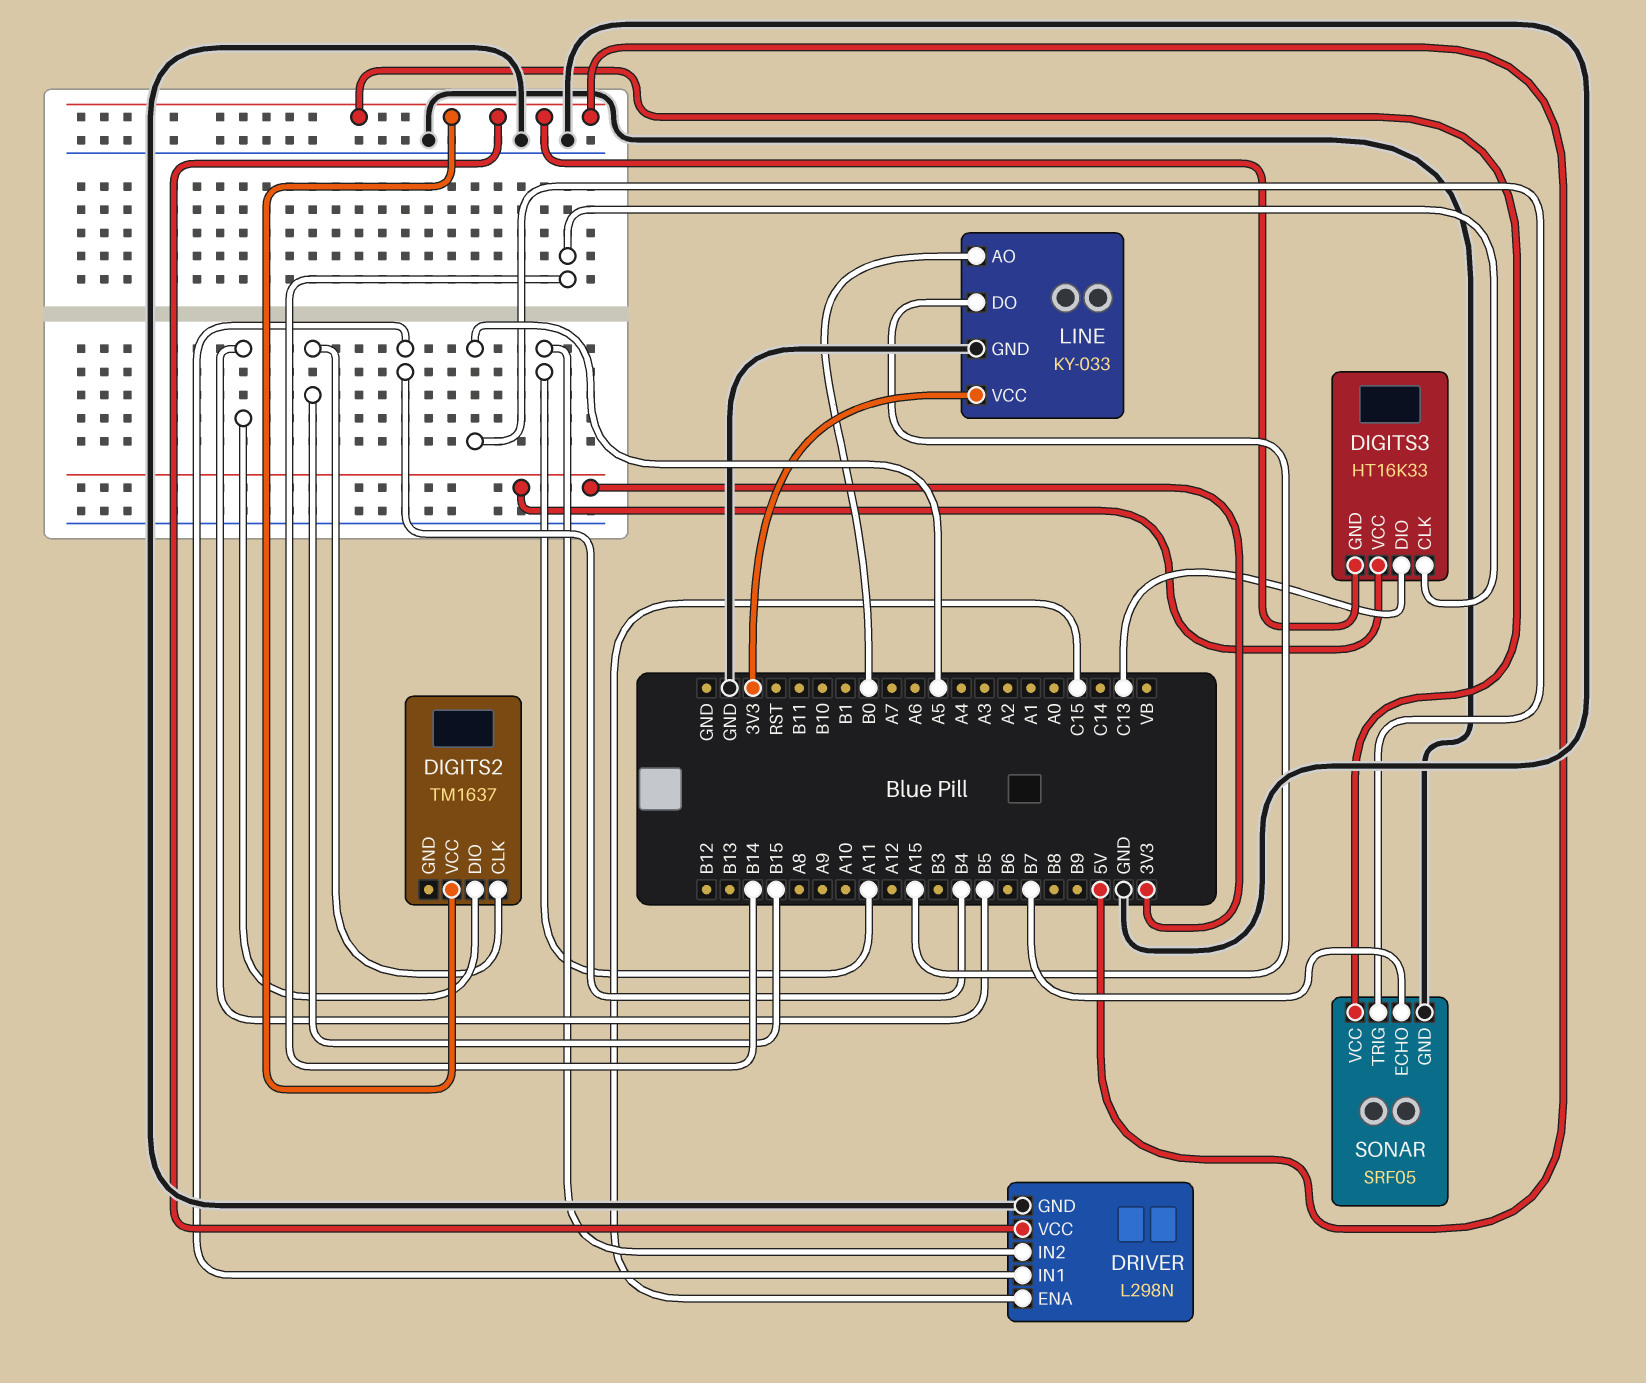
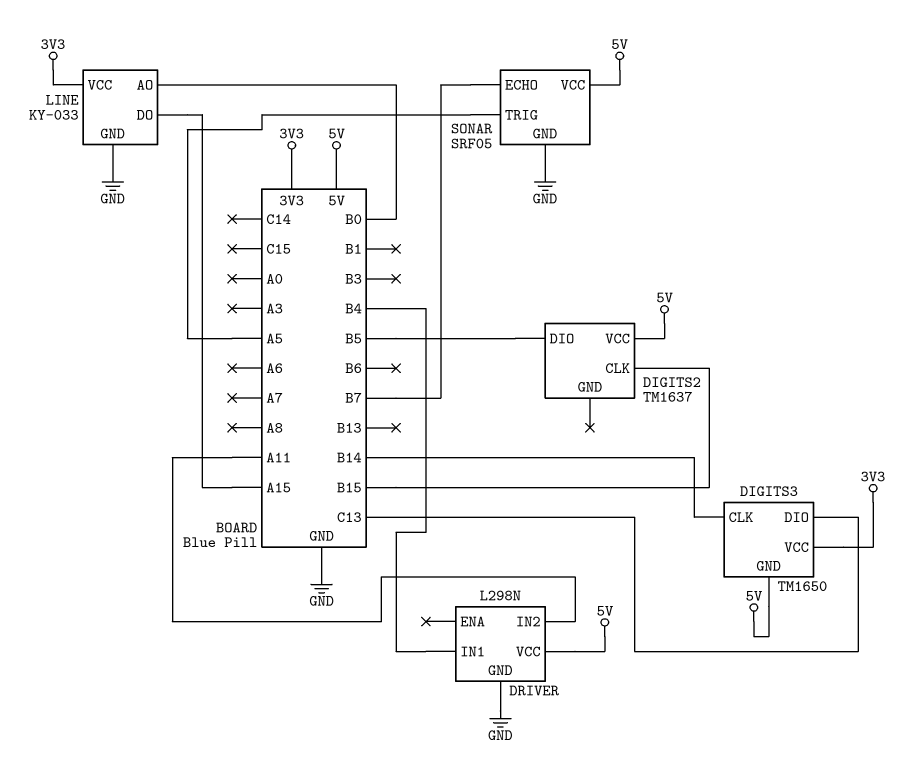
DIGITS3: HT16K33 -> TM1650
DRIVER pin ENA: C15 -> none

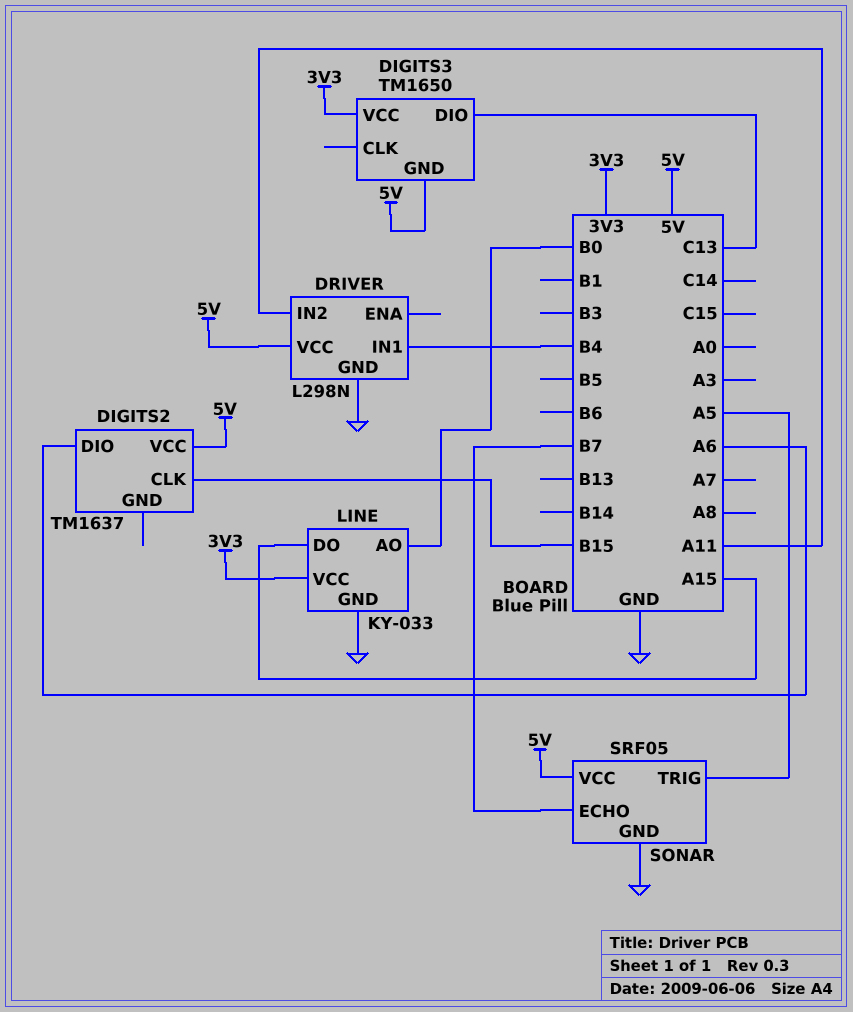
DIGITS2 pin DIO: B5 -> A6
DIGITS3 pin CLK: B14 -> none

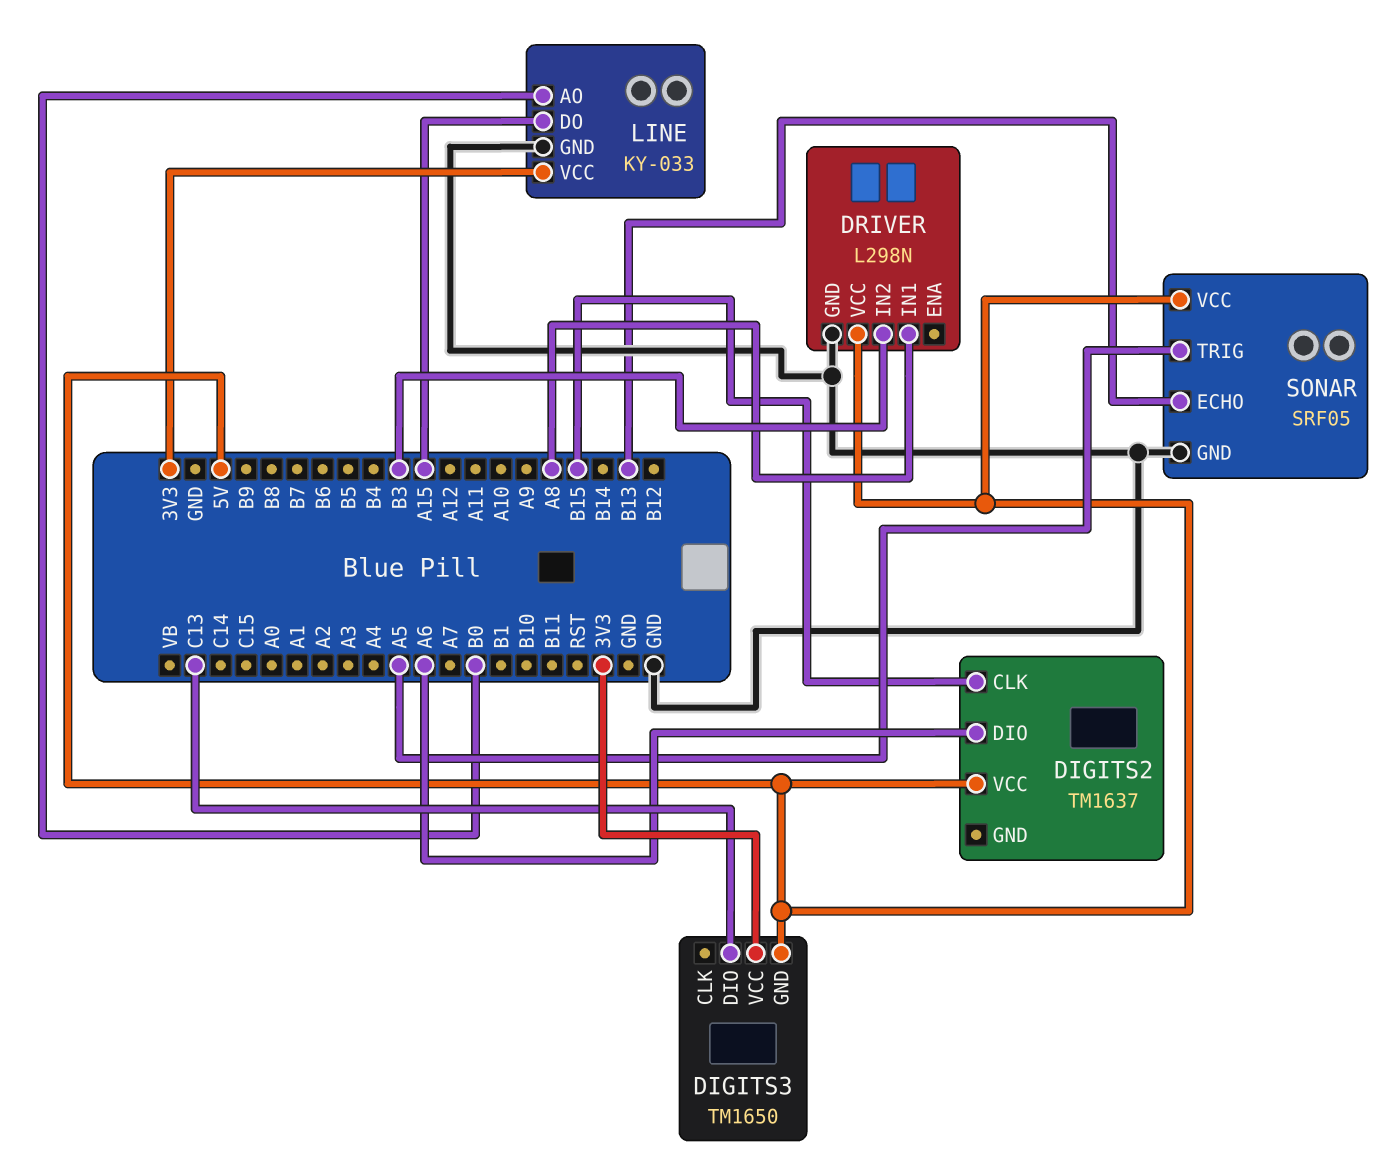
DRIVER pin IN1: B4 -> A8
DRIVER pin IN2: A11 -> B3
SONAR pin ECHO: B7 -> B13

